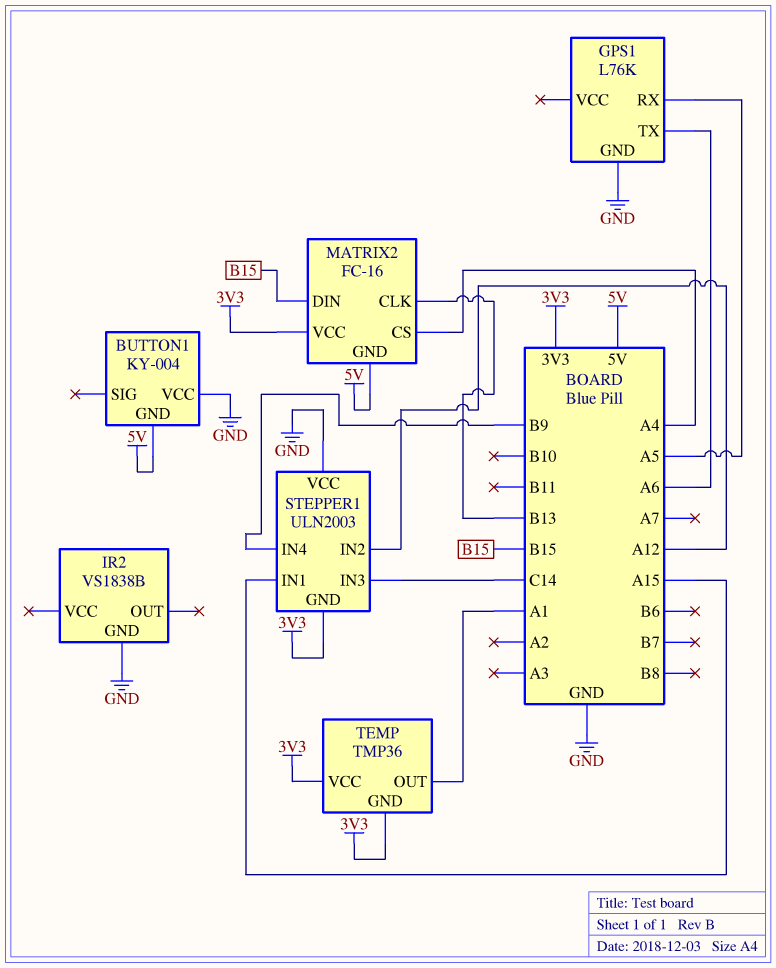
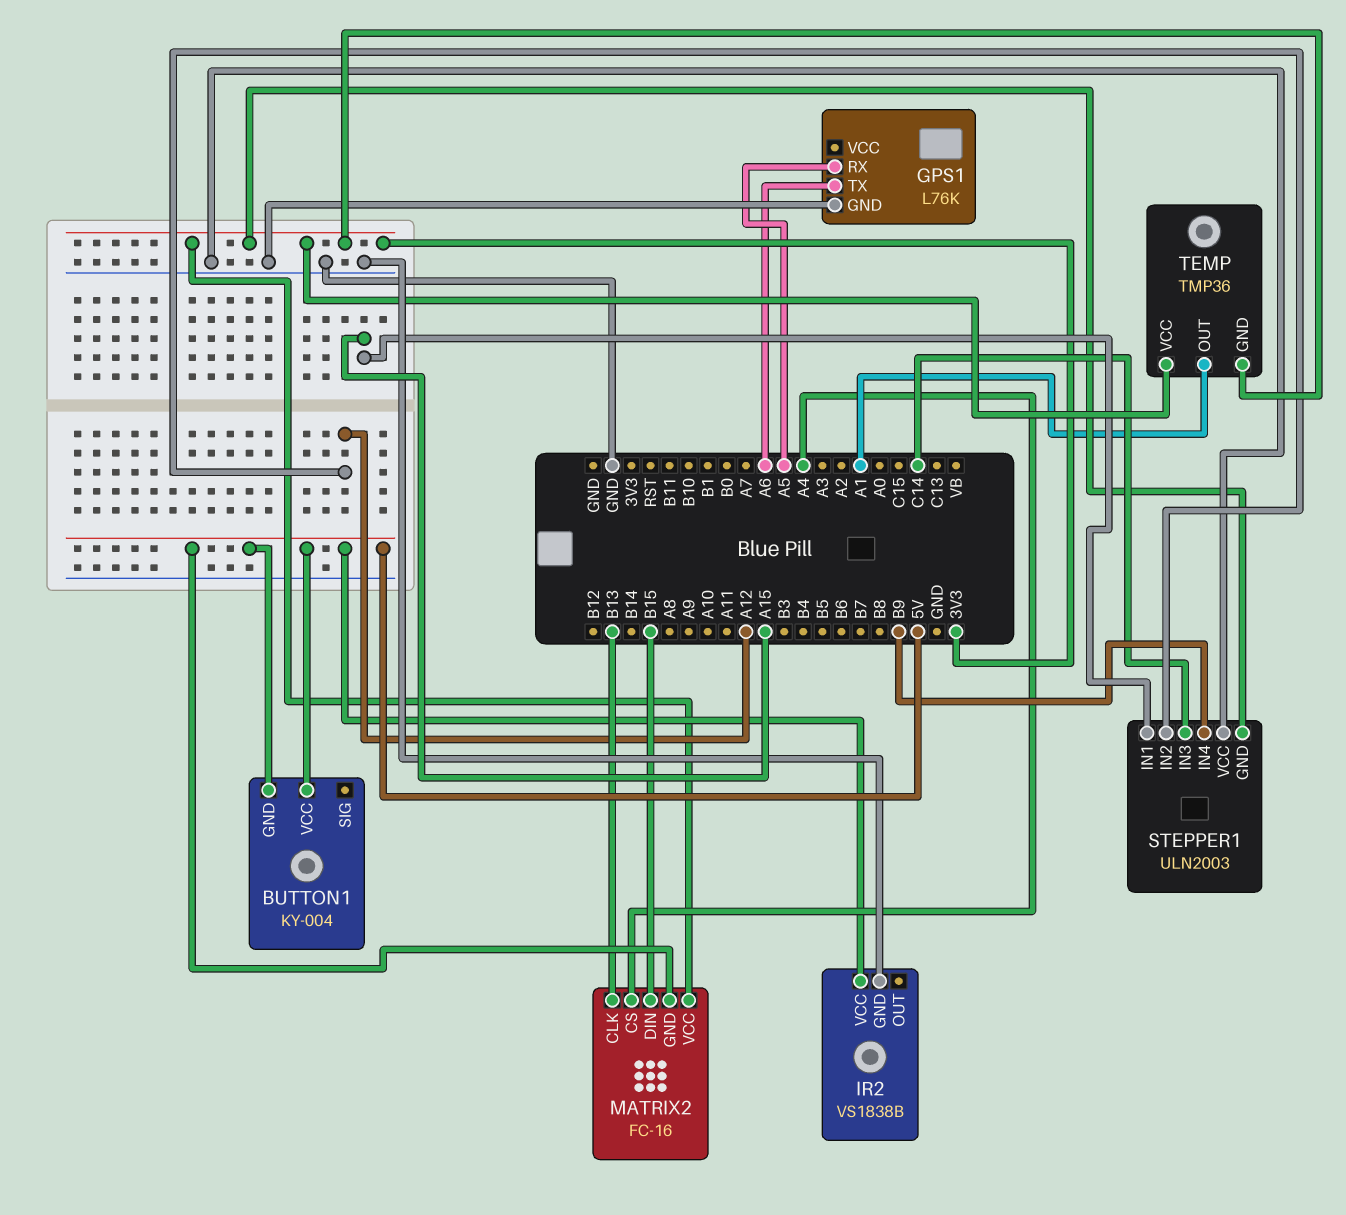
BUTTON1 pin VCC: GND -> 5V
IR2 pin VCC: none -> 5V

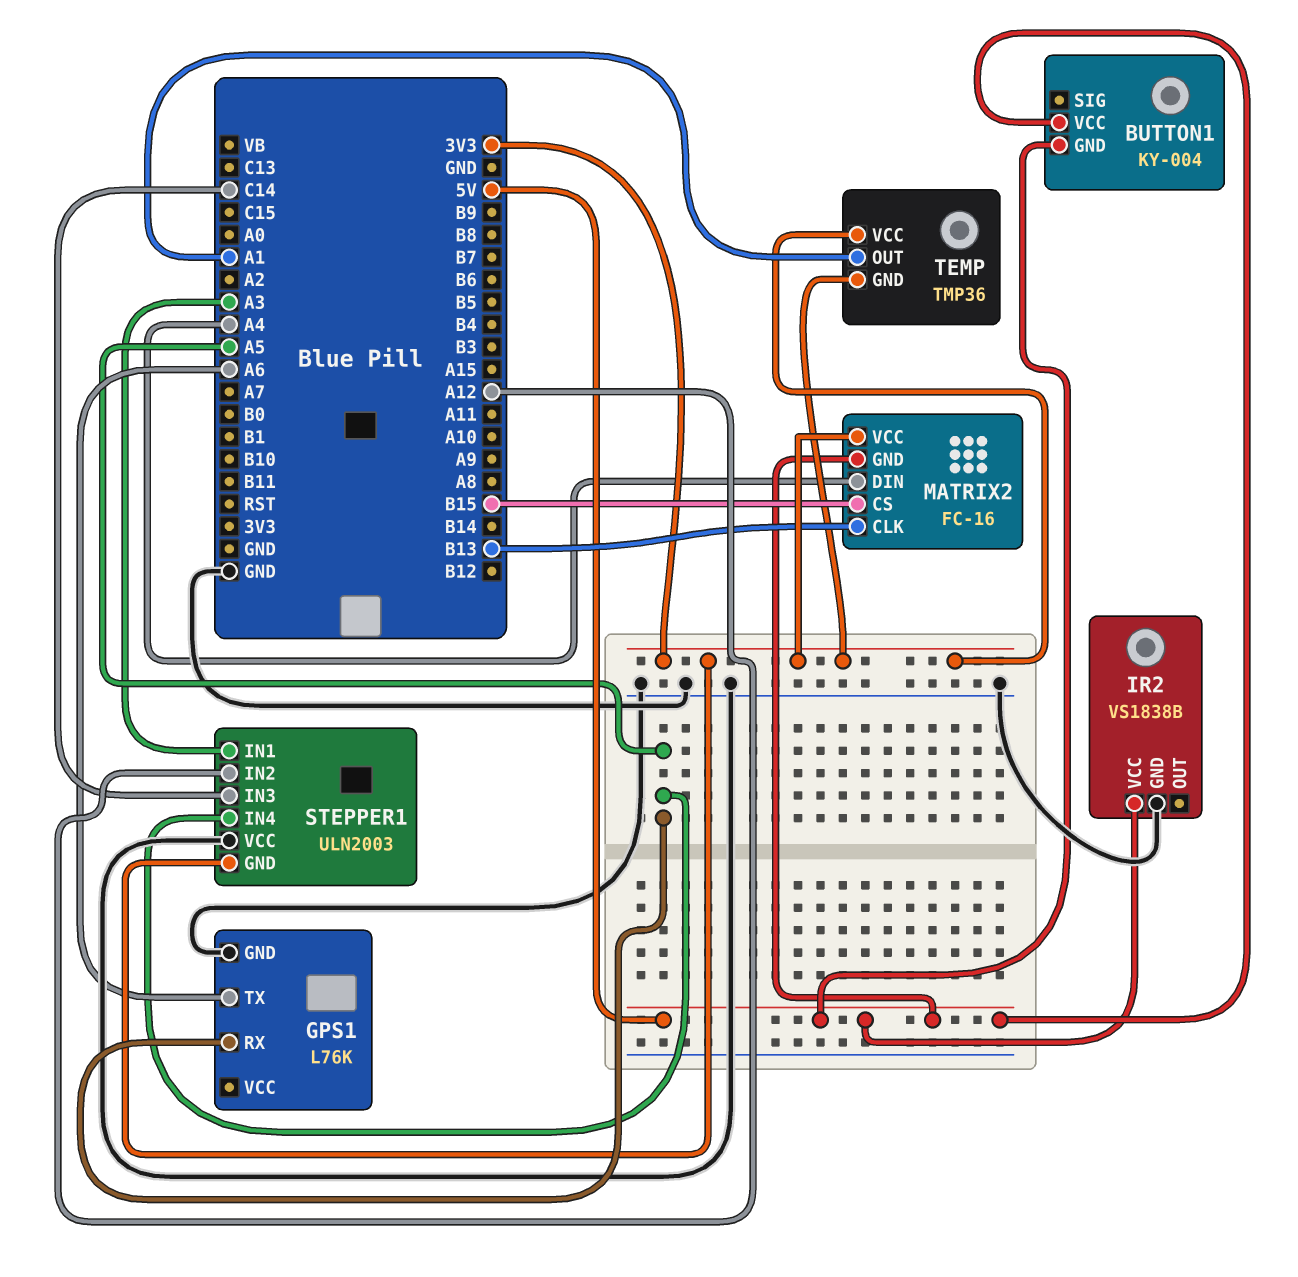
MATRIX2 pin CS: A4 -> B15
MATRIX2 pin DIN: B15 -> A4
STEPPER1 pin IN1: A15 -> A3
STEPPER1 pin IN4: B9 -> A5

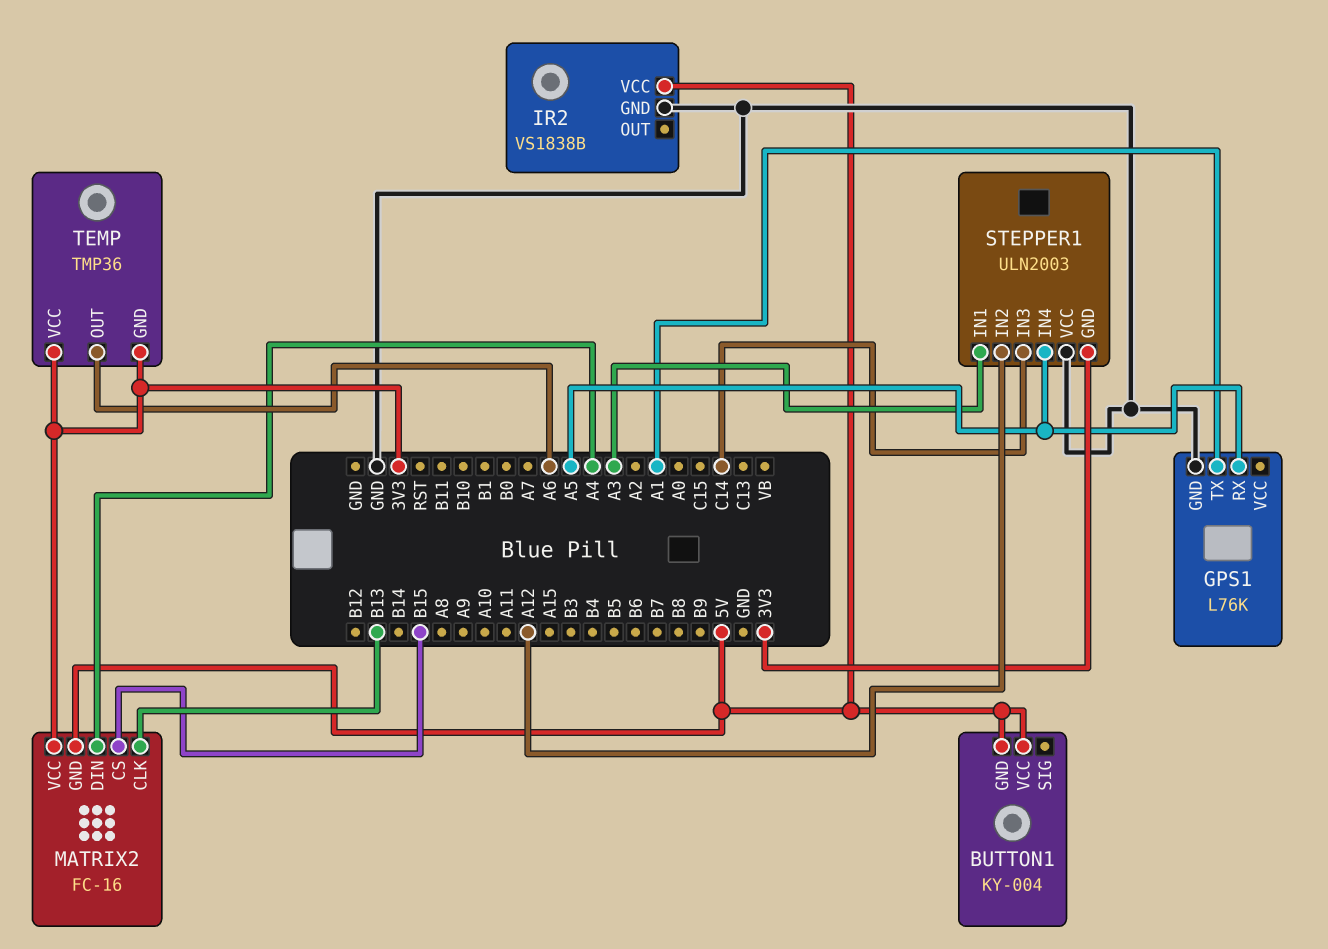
GPS1 pin TX: A6 -> A1
TEMP pin OUT: A1 -> A6

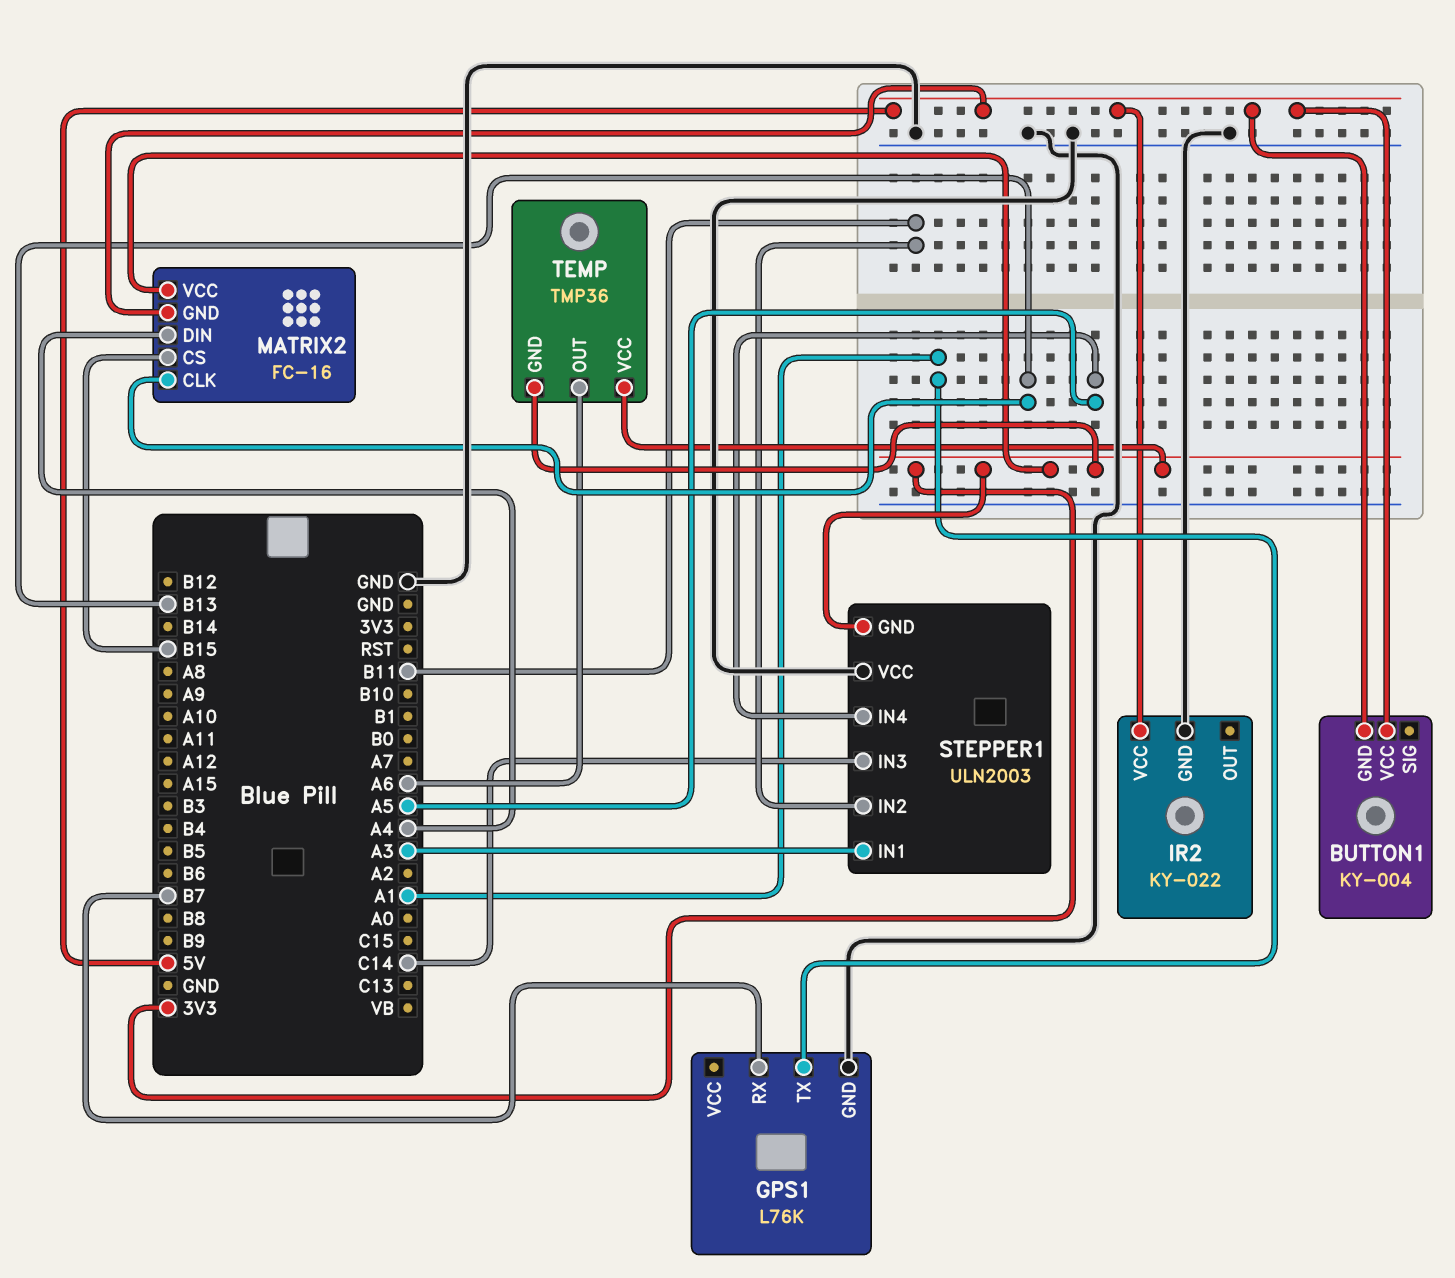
GPS1 pin RX: A5 -> B7
IR2: VS1838B -> KY-022
STEPPER1 pin IN2: A12 -> B11

